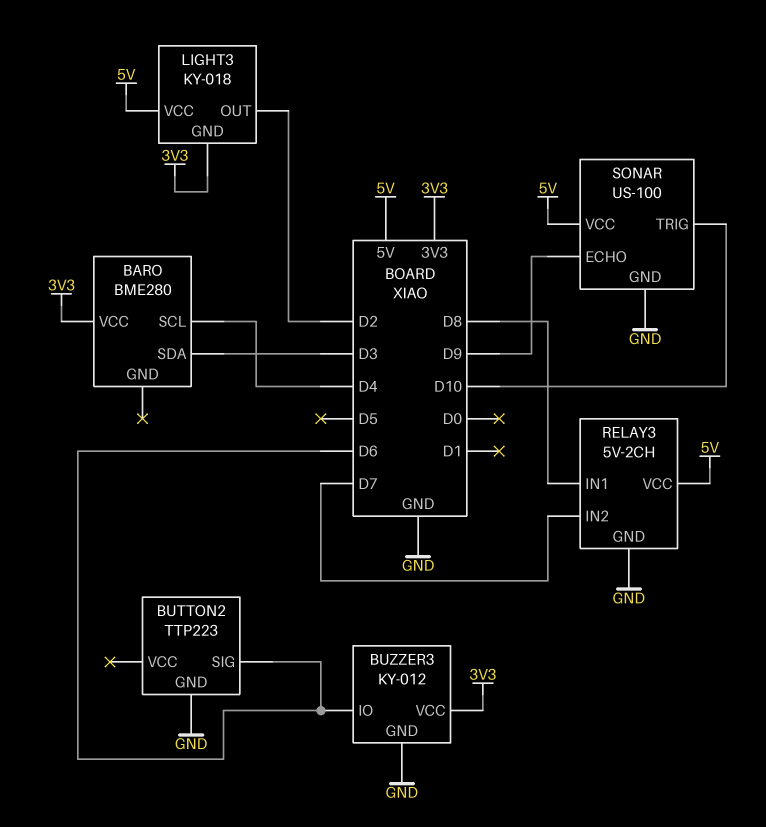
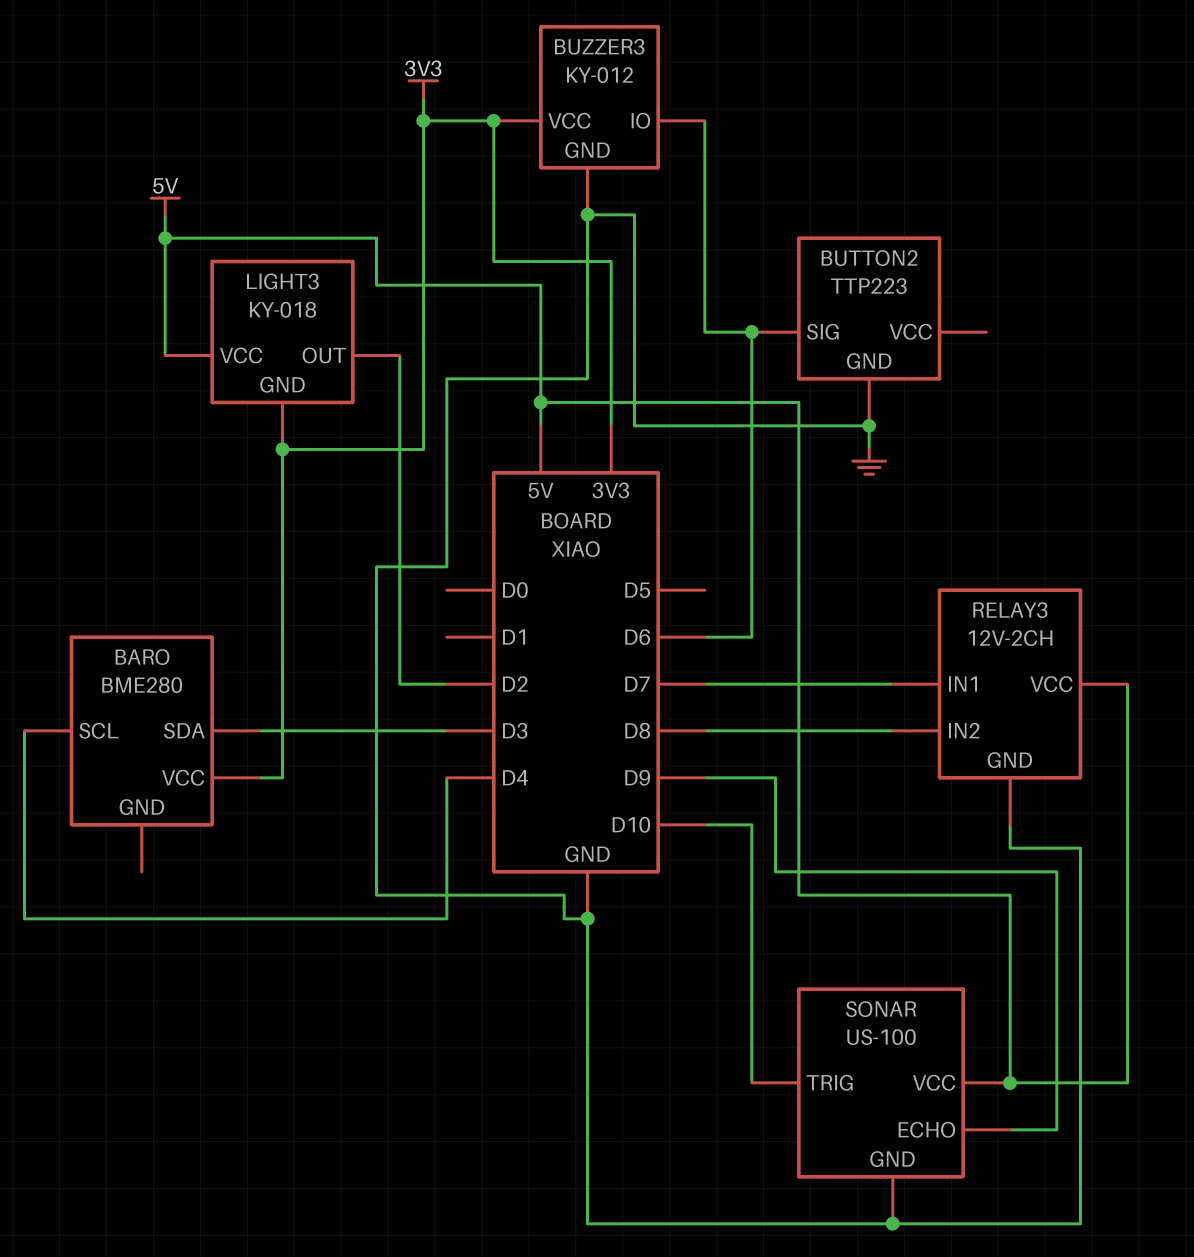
RELAY3: 5V-2CH -> 12V-2CH
RELAY3 pin IN1: D8 -> D7
RELAY3 pin IN2: D7 -> D8

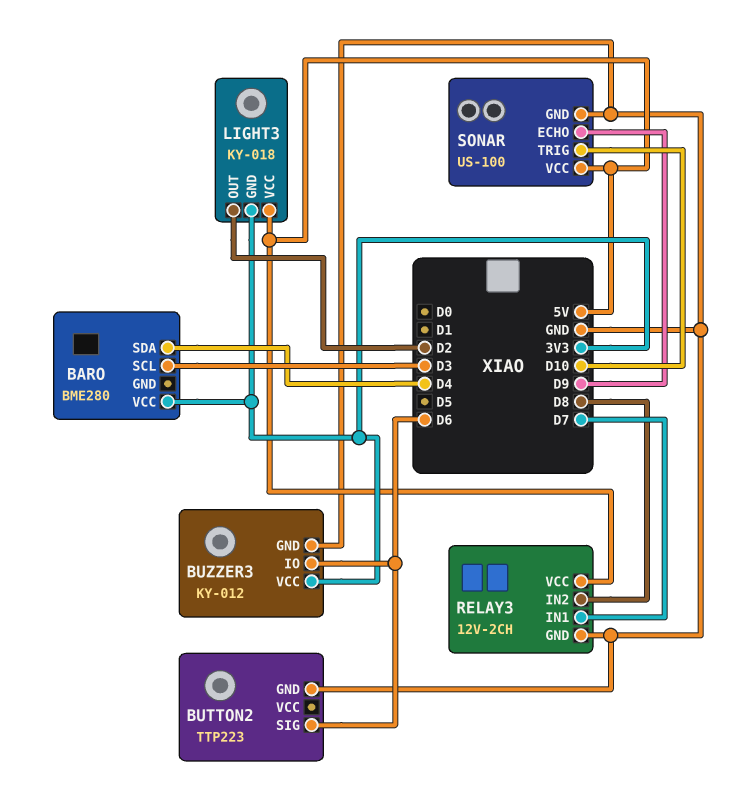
BARO pin SCL: D4 -> D3
BARO pin SDA: D3 -> D4

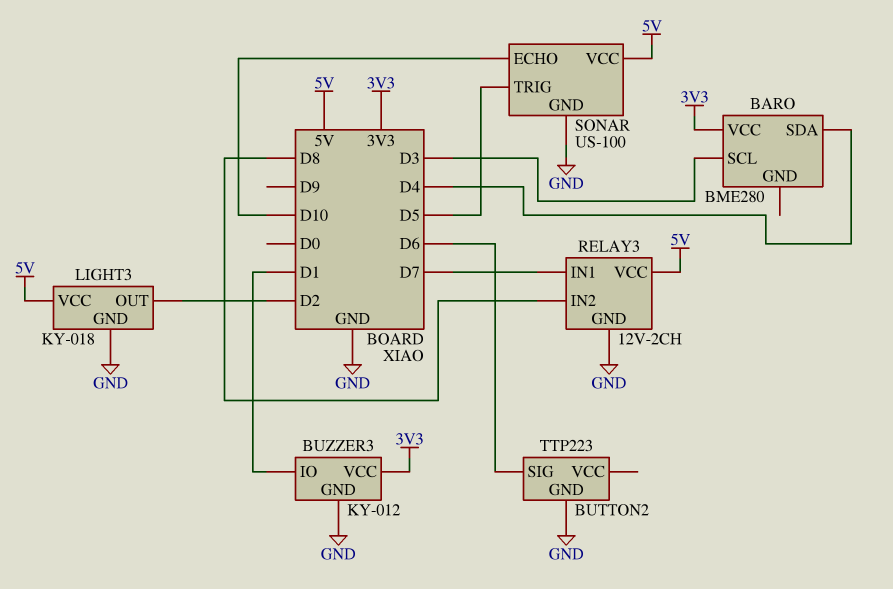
BUZZER3 pin IO: D6 -> D1
LIGHT3 pin GND: 3V3 -> GND
SONAR pin ECHO: D9 -> D10
SONAR pin TRIG: D10 -> D5

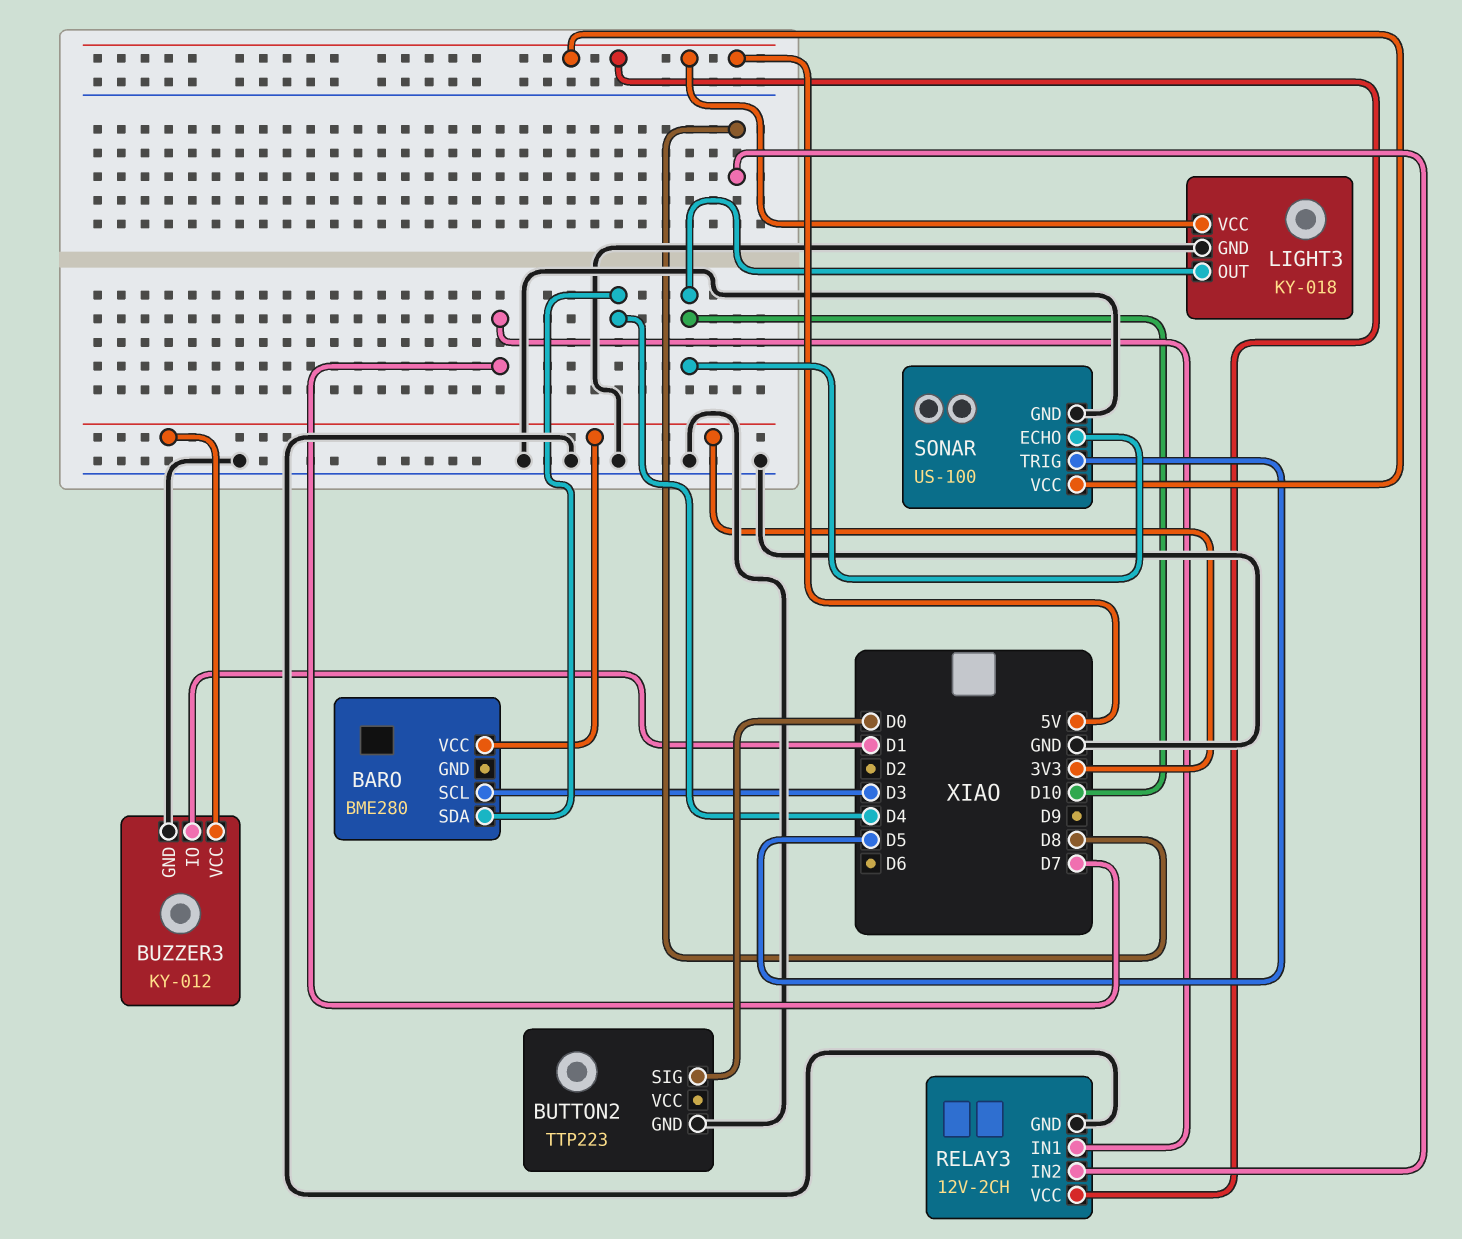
BUTTON2 pin SIG: D6 -> D0
LIGHT3 pin OUT: D2 -> D10

